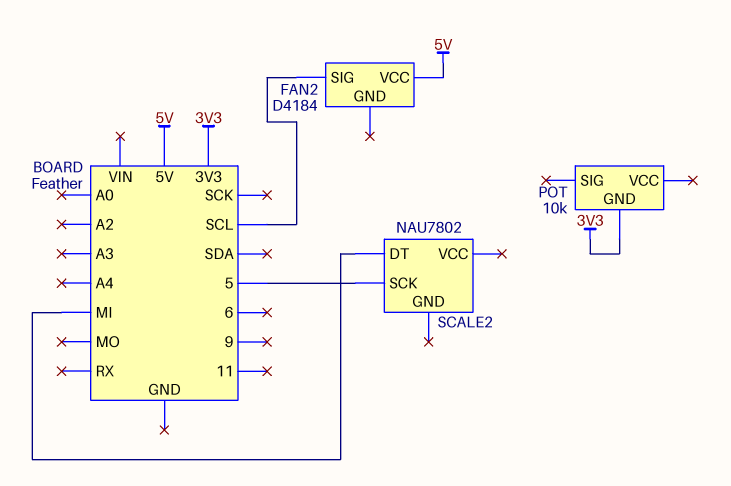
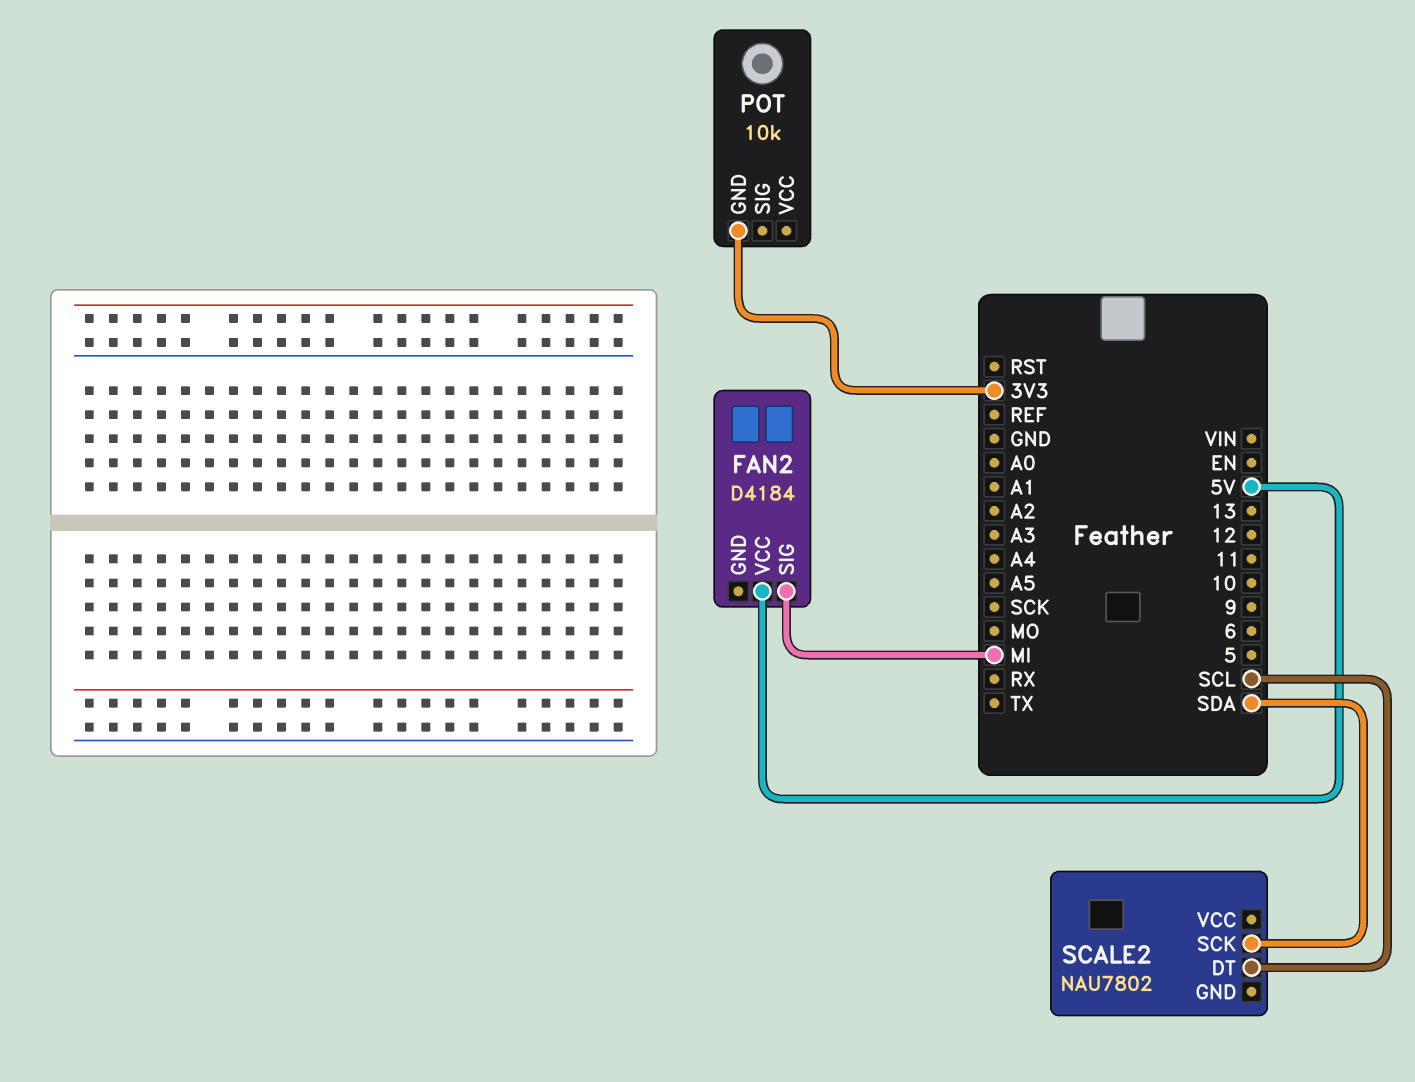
FAN2 pin SIG: SCL -> MI
SCALE2 pin DT: MI -> SCL
SCALE2 pin SCK: 5 -> SDA

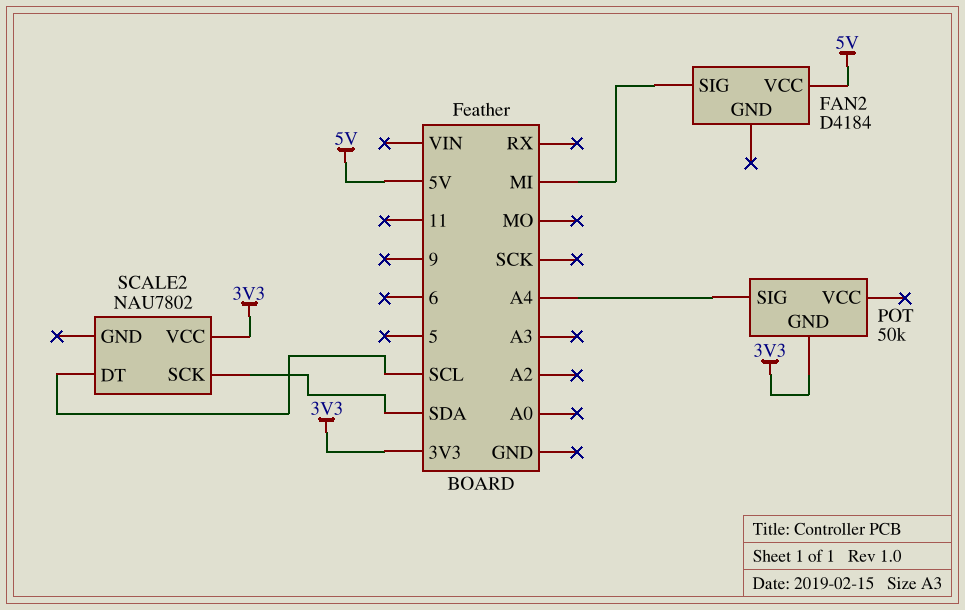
POT: 10k -> 50k
POT pin SIG: none -> A4
SCALE2 pin VCC: none -> 3V3

